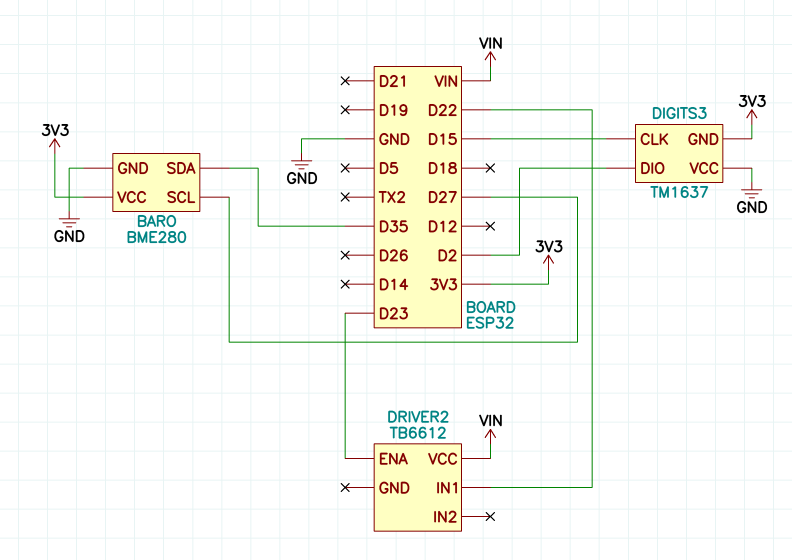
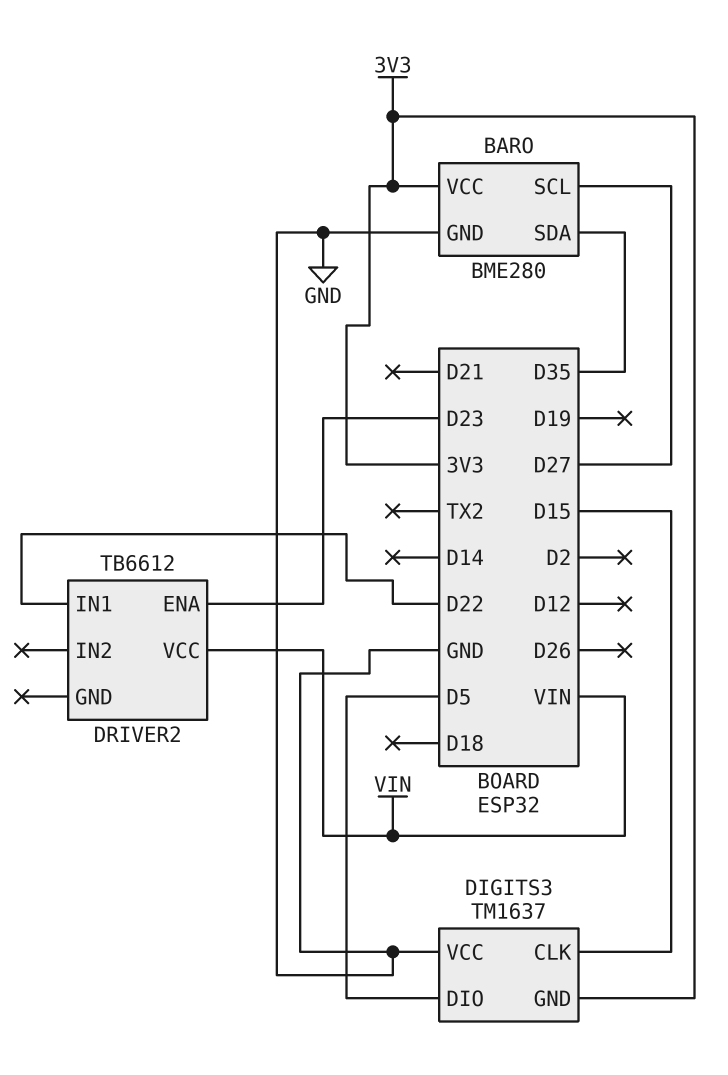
DIGITS3 pin DIO: D2 -> D5

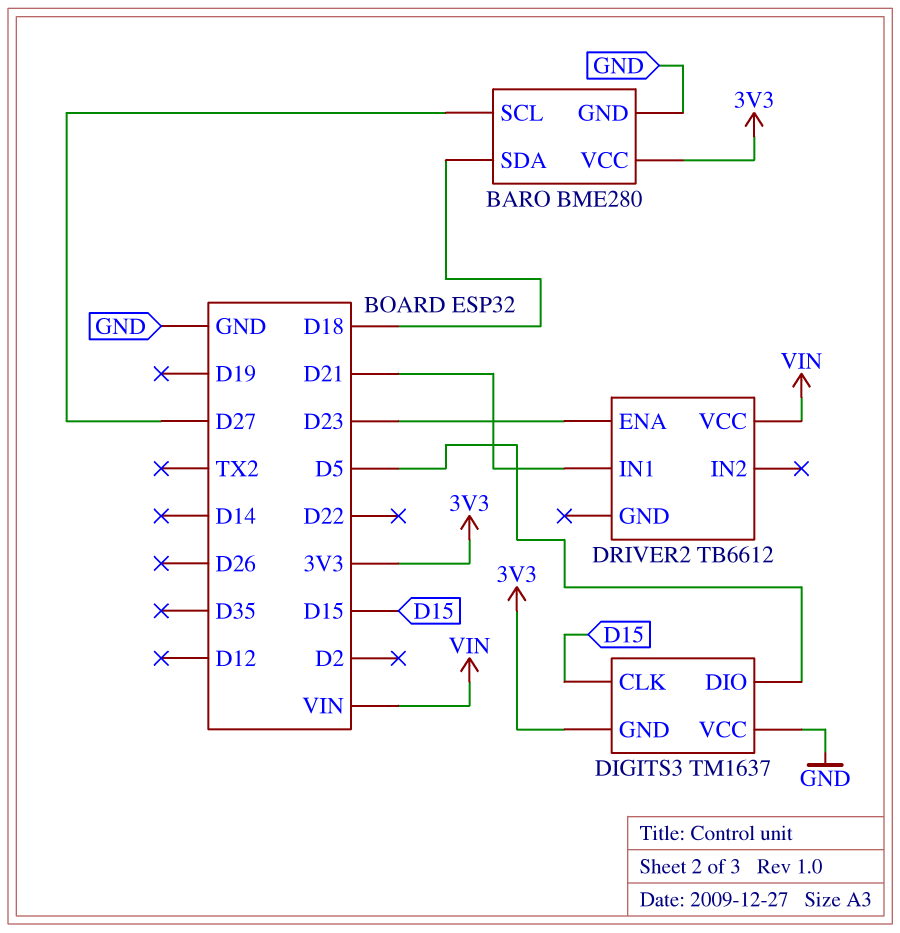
BARO pin SDA: D35 -> D18
DRIVER2 pin IN1: D22 -> D21

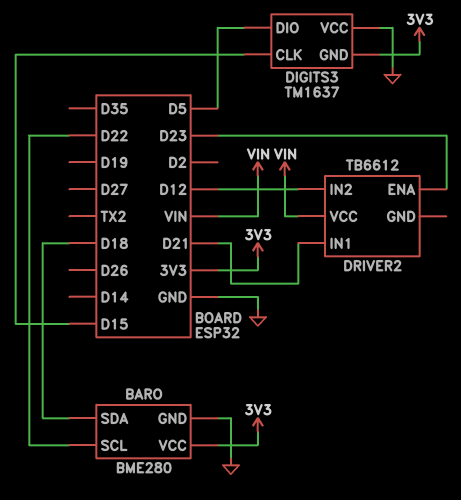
BARO pin SCL: D27 -> D22
DRIVER2 pin IN2: none -> D12

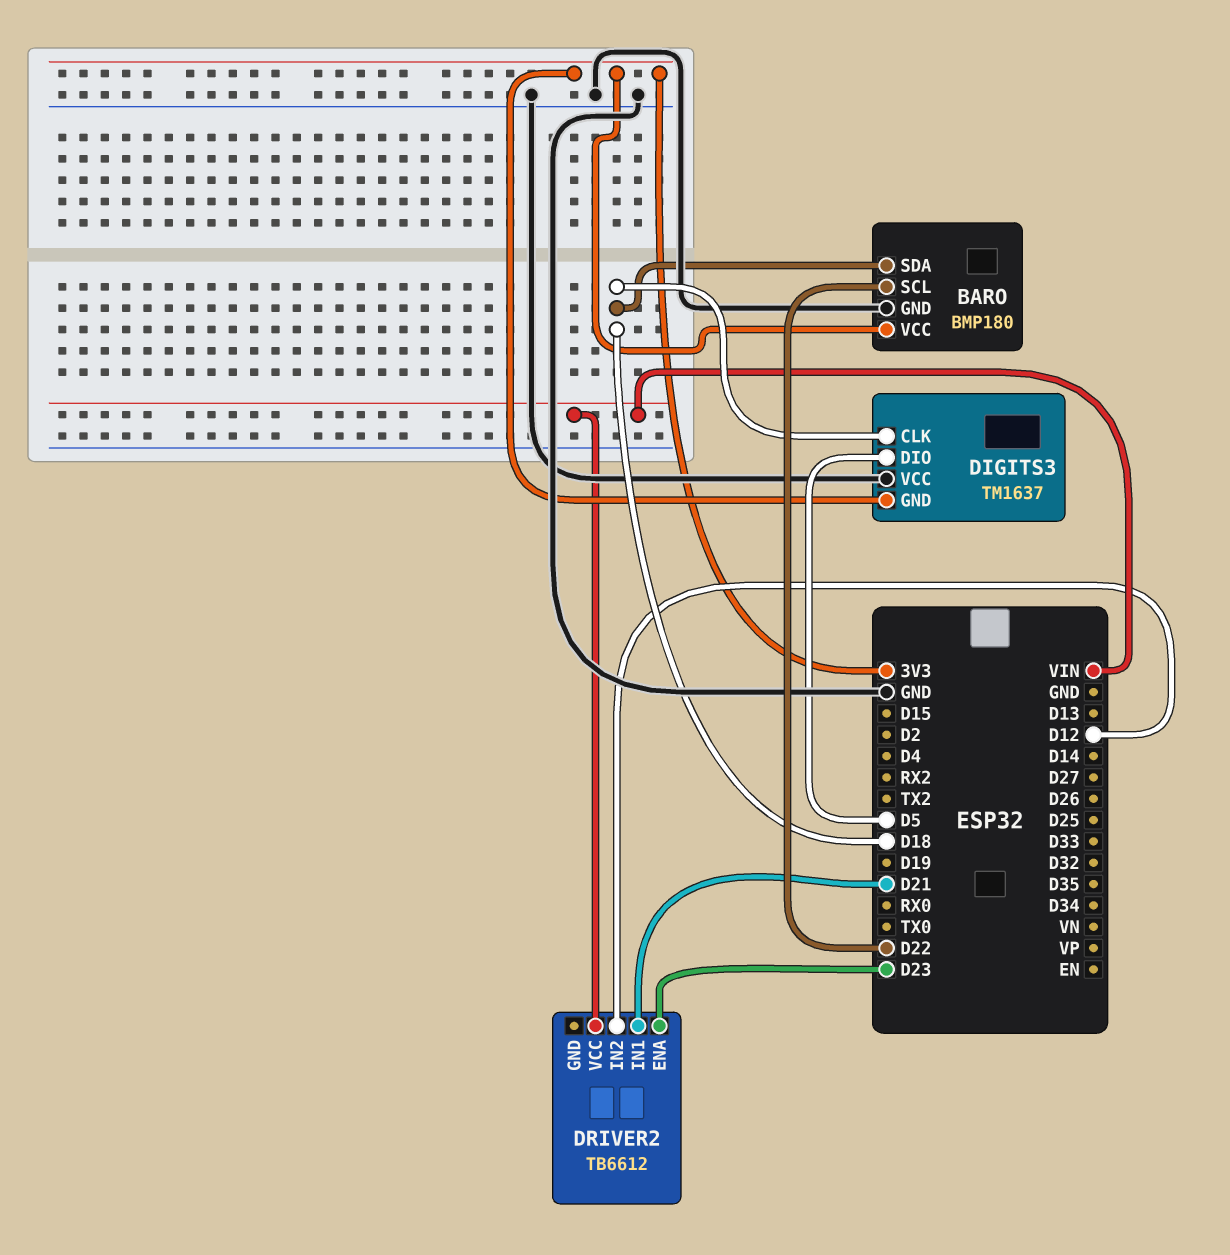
BARO: BME280 -> BMP180
DIGITS3 pin CLK: D15 -> D18

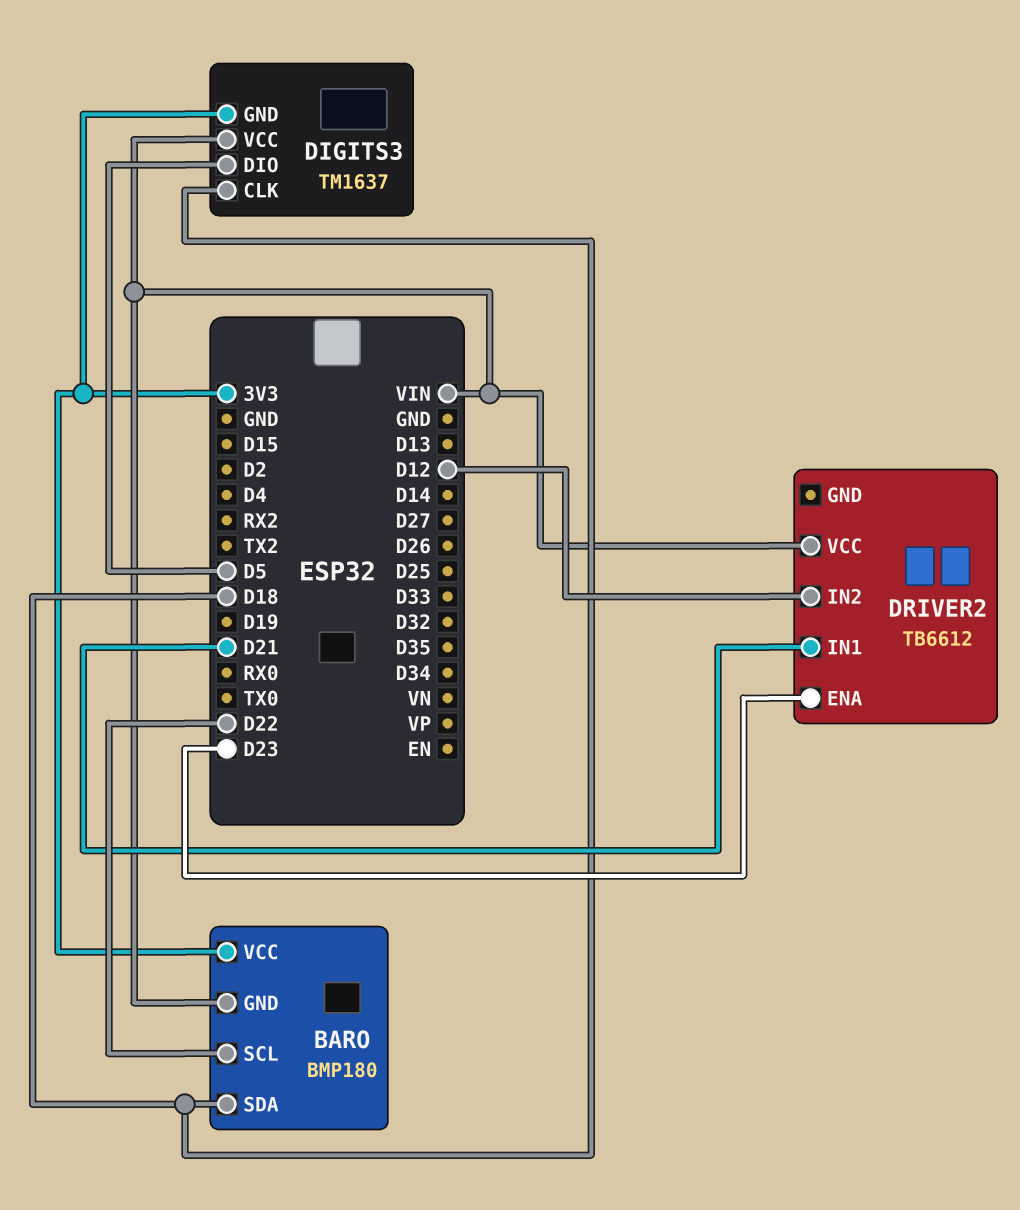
BARO pin GND: GND -> VIN
DIGITS3 pin VCC: GND -> VIN

